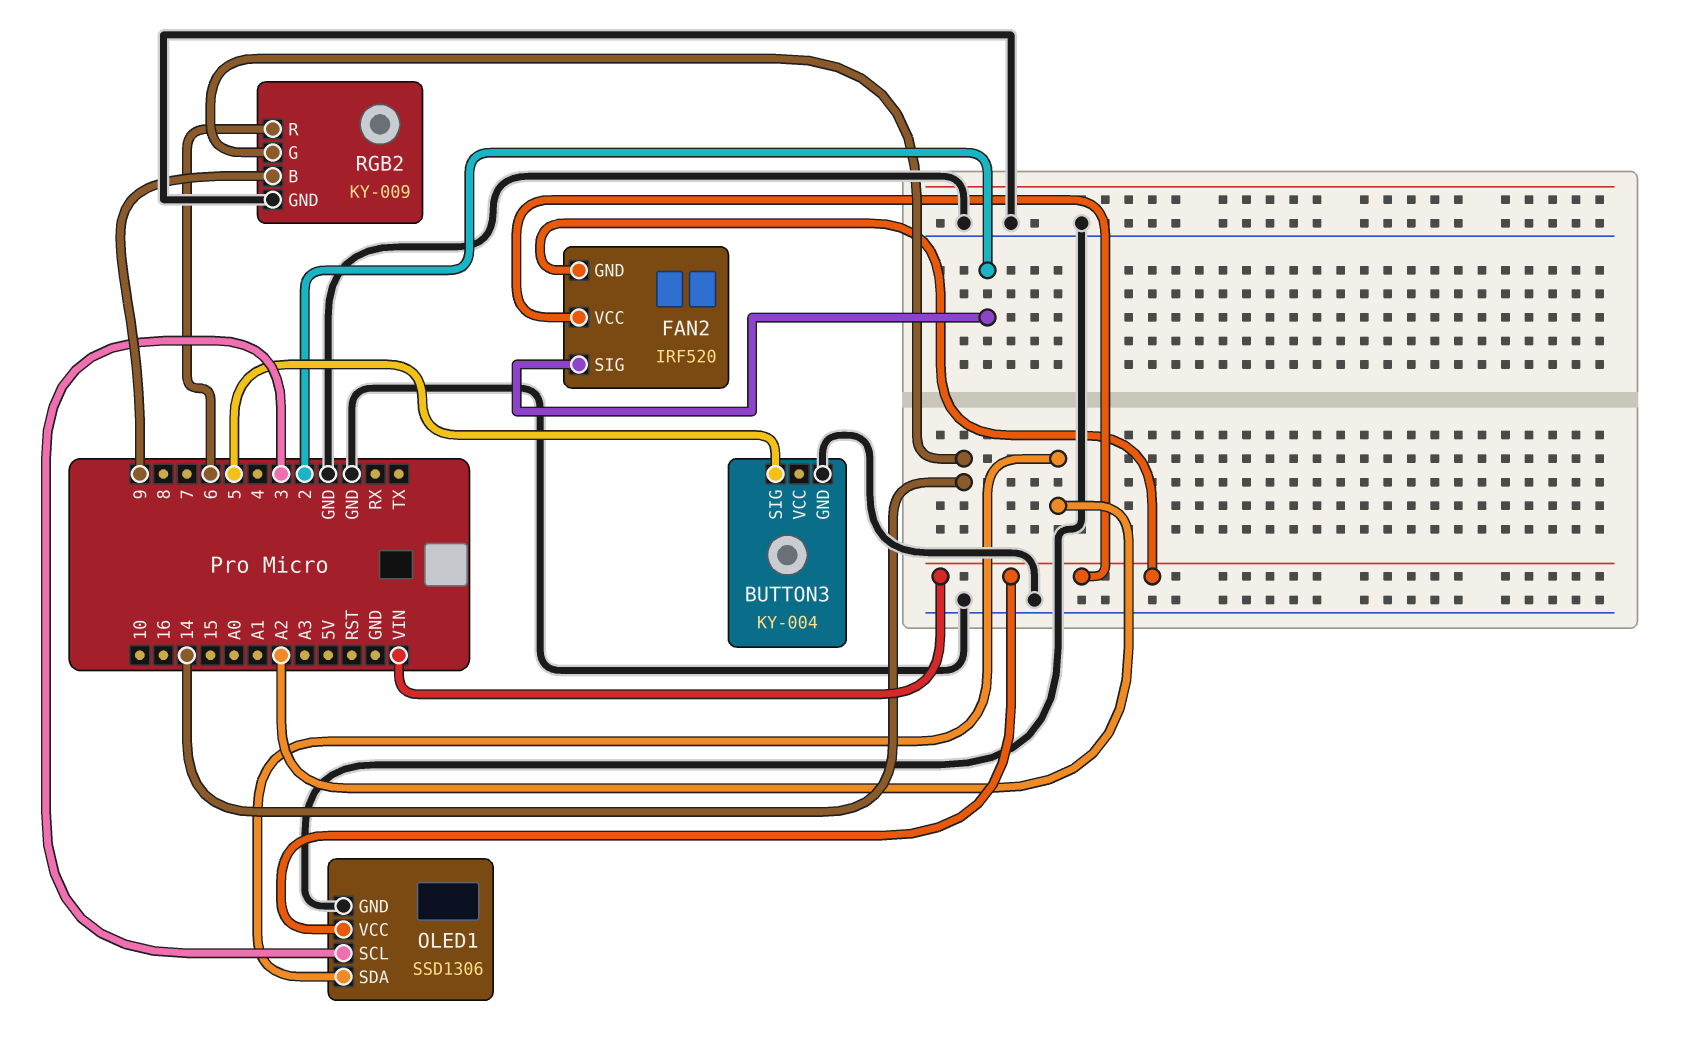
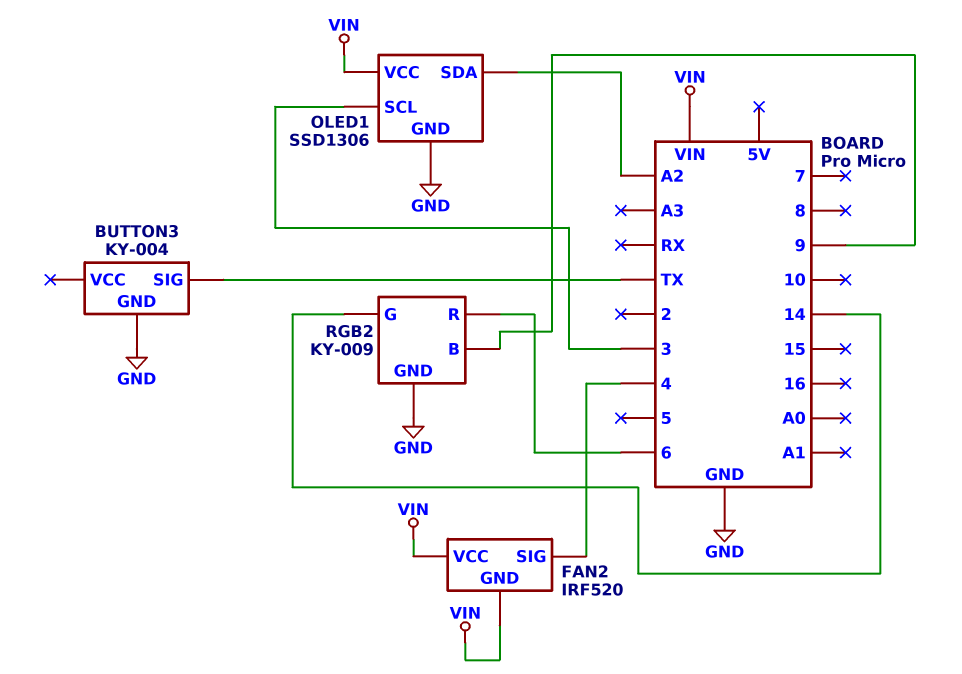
BUTTON3 pin SIG: 5 -> TX
FAN2 pin SIG: 2 -> 4

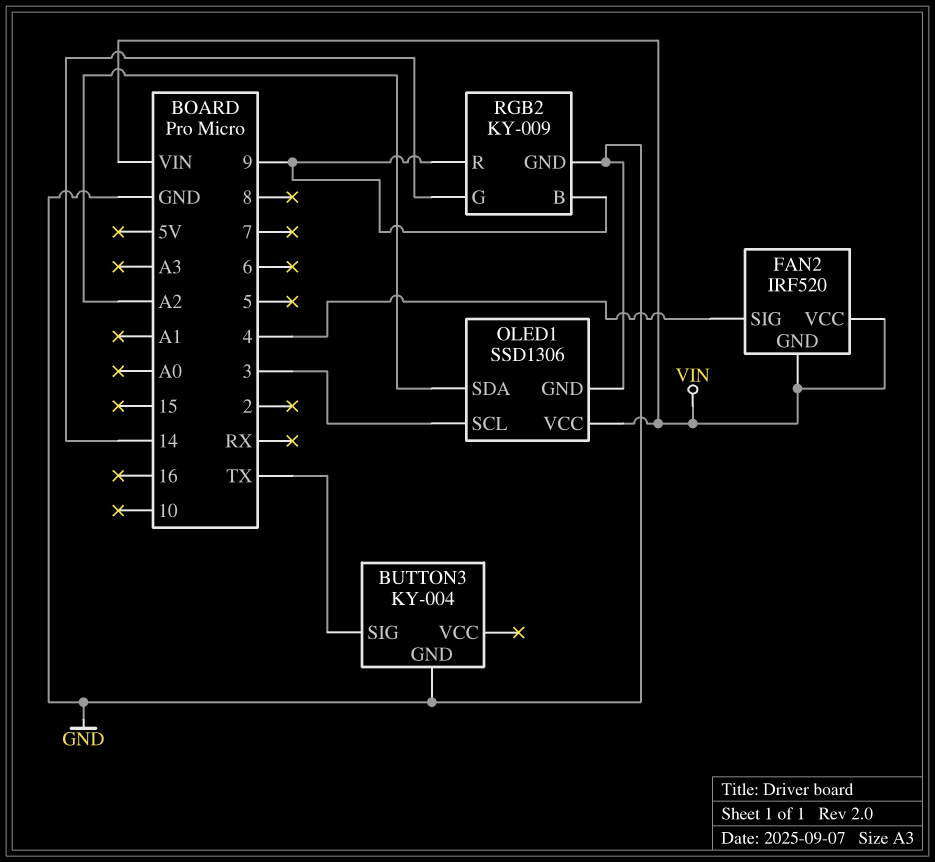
RGB2 pin R: 6 -> 9

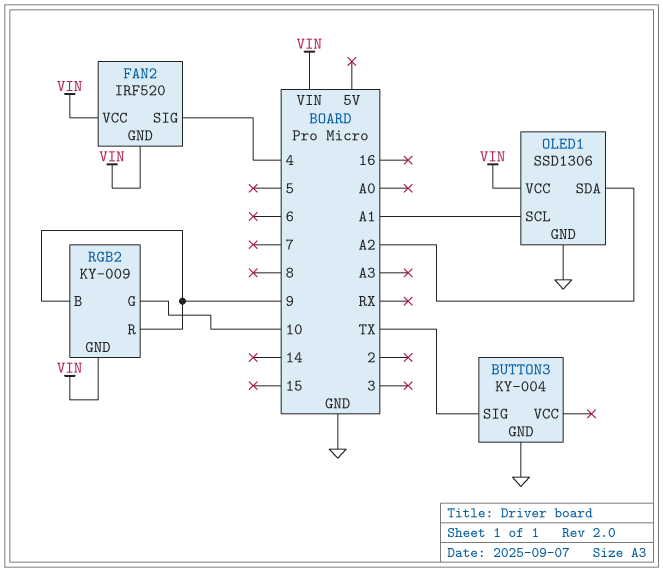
OLED1 pin SCL: 3 -> A1
RGB2 pin G: 14 -> 10
RGB2 pin GND: GND -> VIN

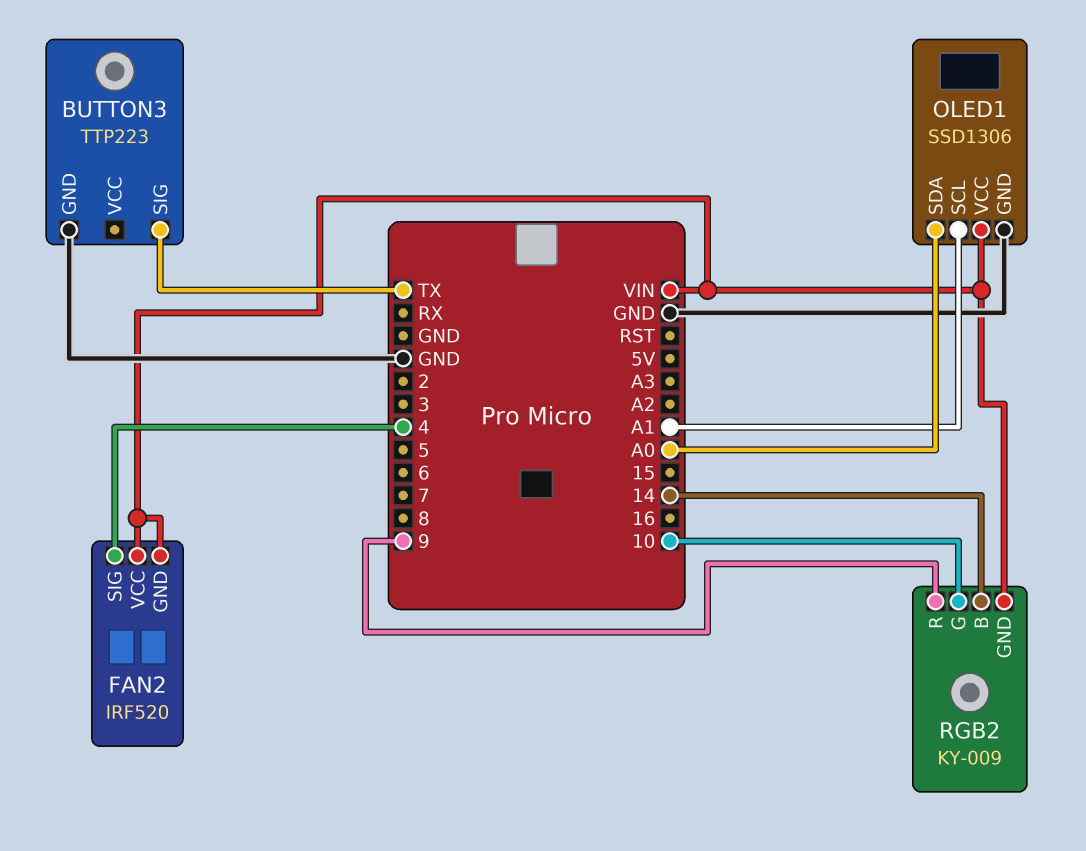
BUTTON3: KY-004 -> TTP223
OLED1 pin SDA: A2 -> A0
RGB2 pin B: 9 -> 14

